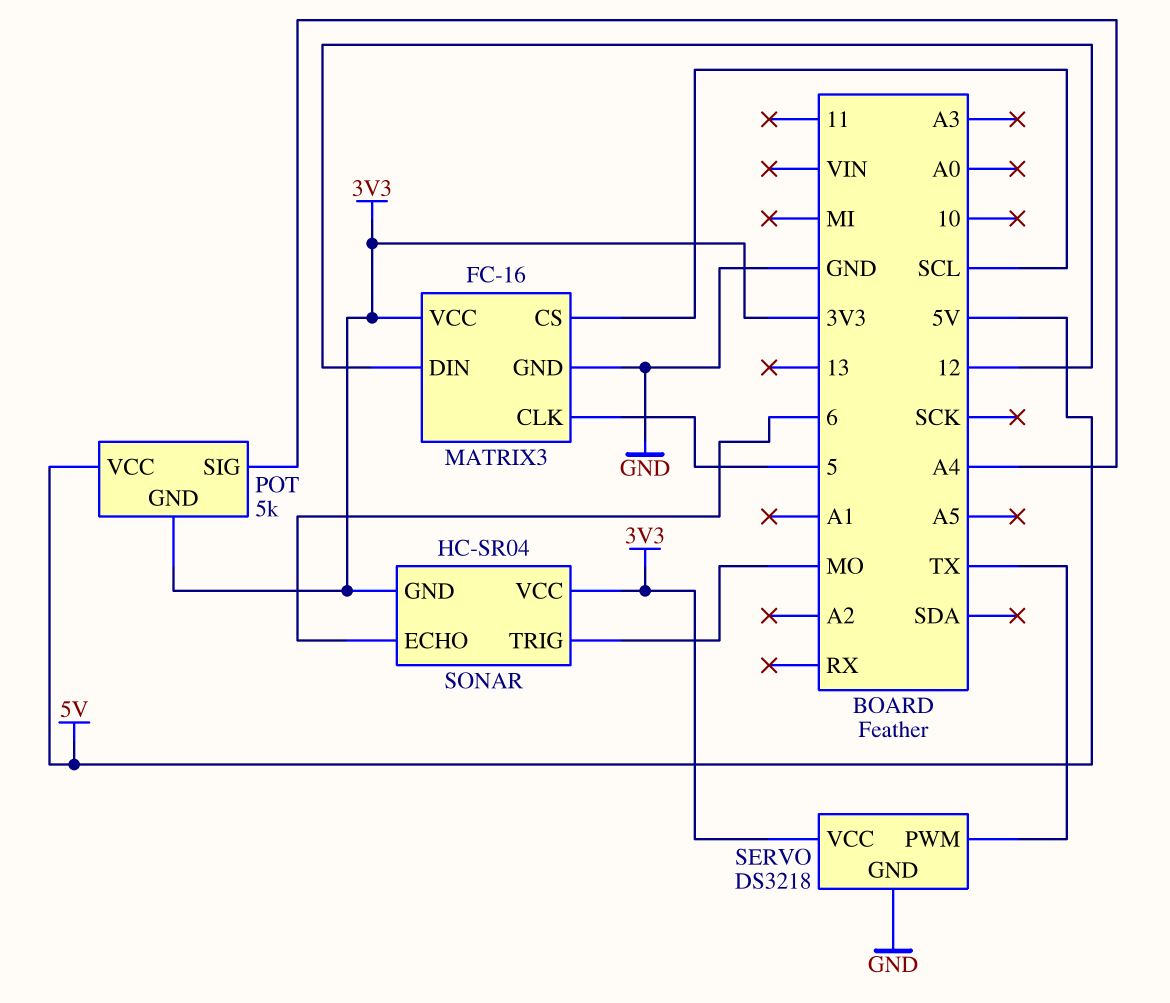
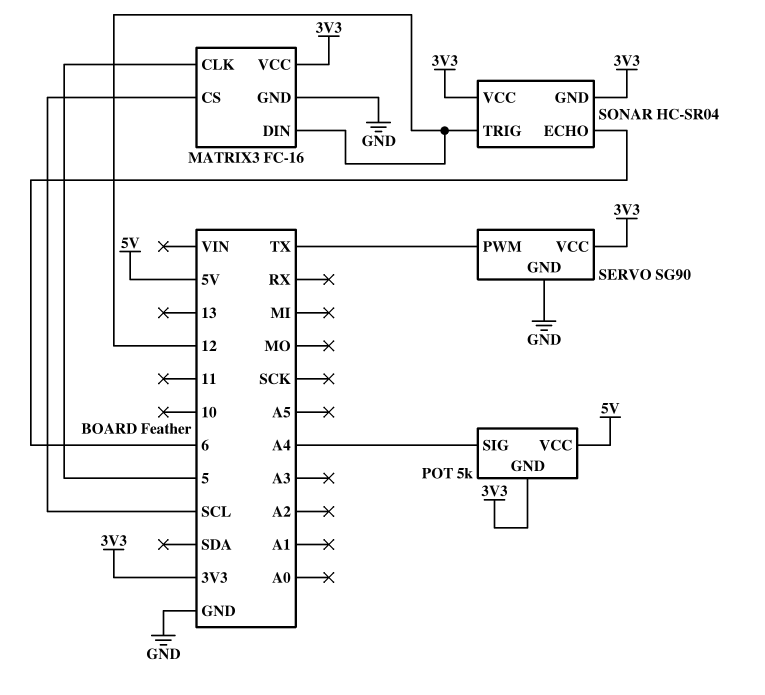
SERVO: DS3218 -> SG90
SONAR pin TRIG: MO -> 12

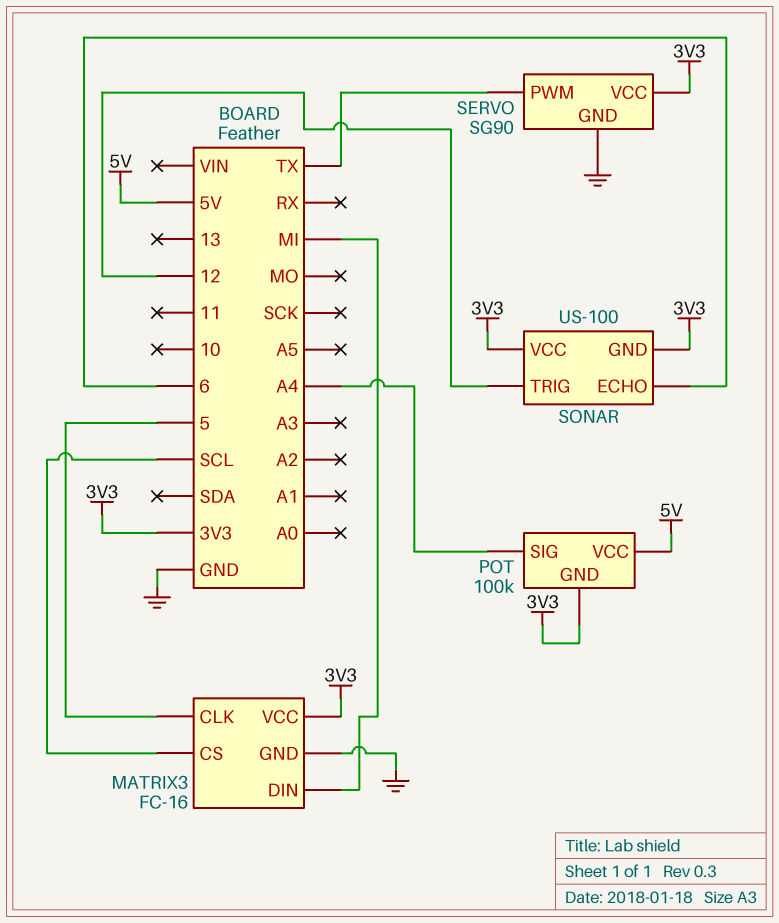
MATRIX3 pin DIN: 12 -> MI
POT: 5k -> 100k
SONAR: HC-SR04 -> US-100

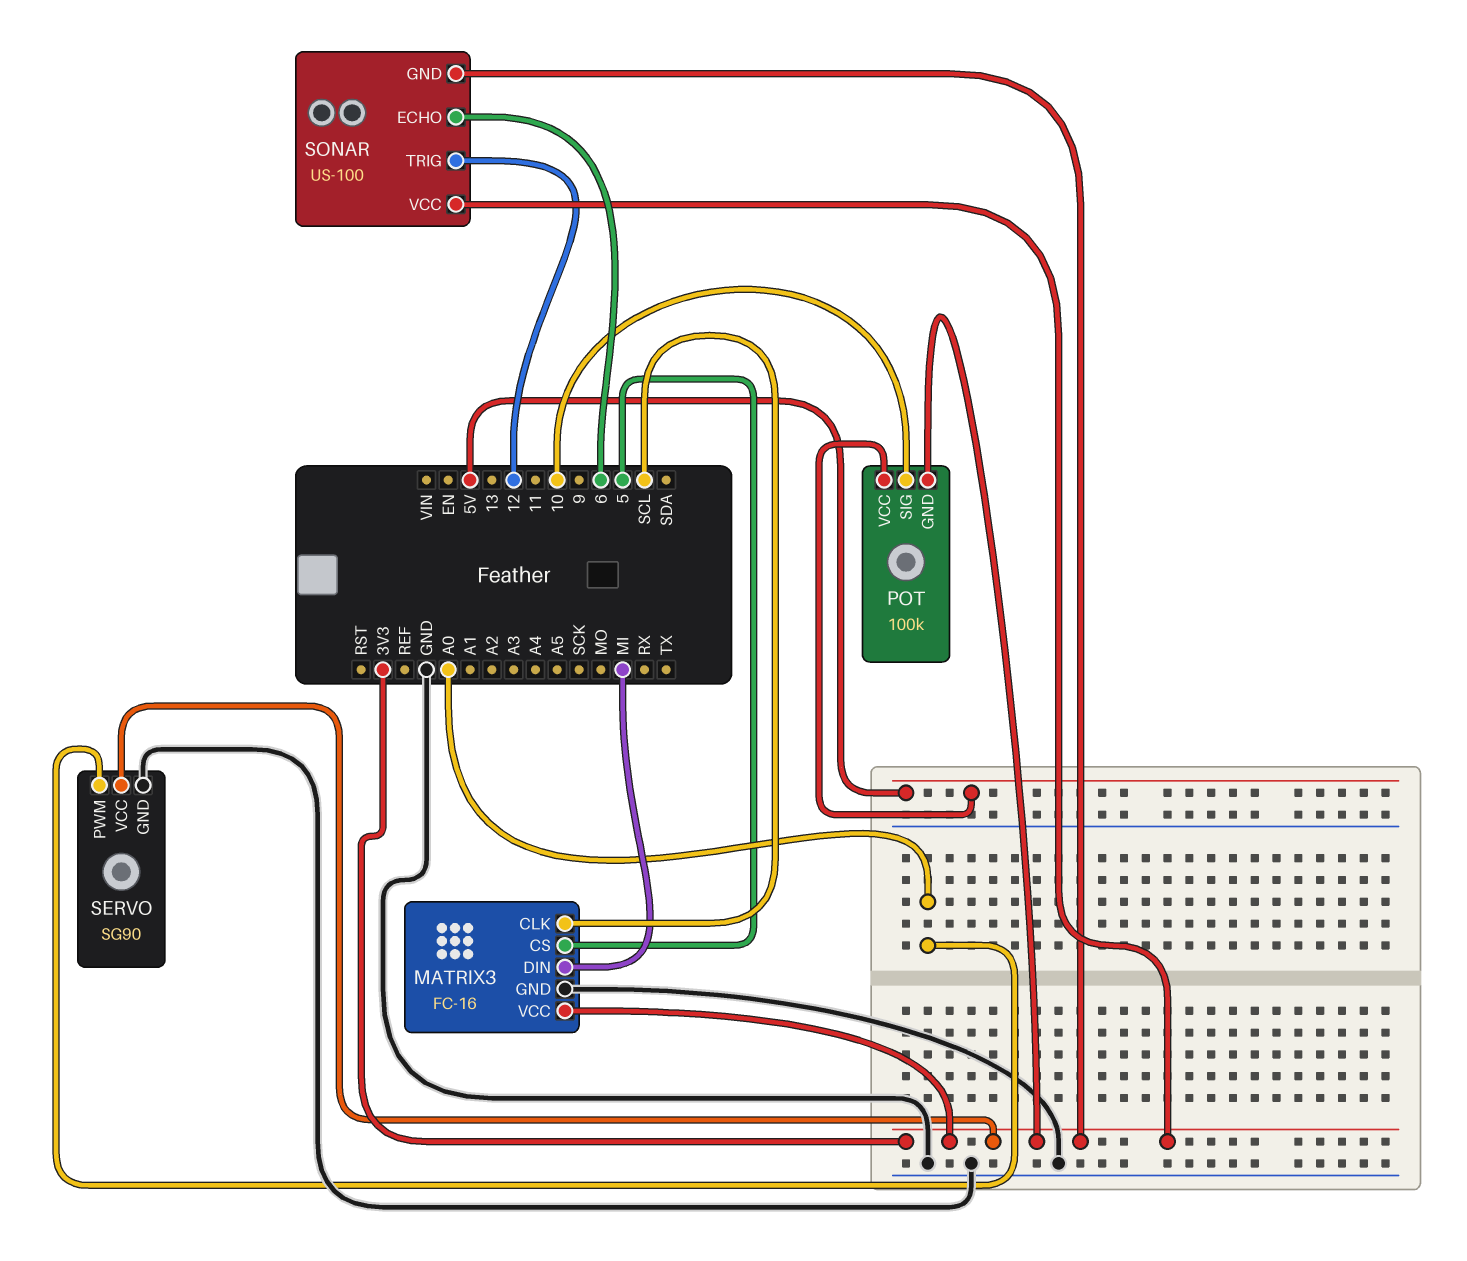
MATRIX3 pin CLK: 5 -> SCL
MATRIX3 pin CS: SCL -> 5
POT pin SIG: A4 -> 10
SERVO pin PWM: TX -> A0

